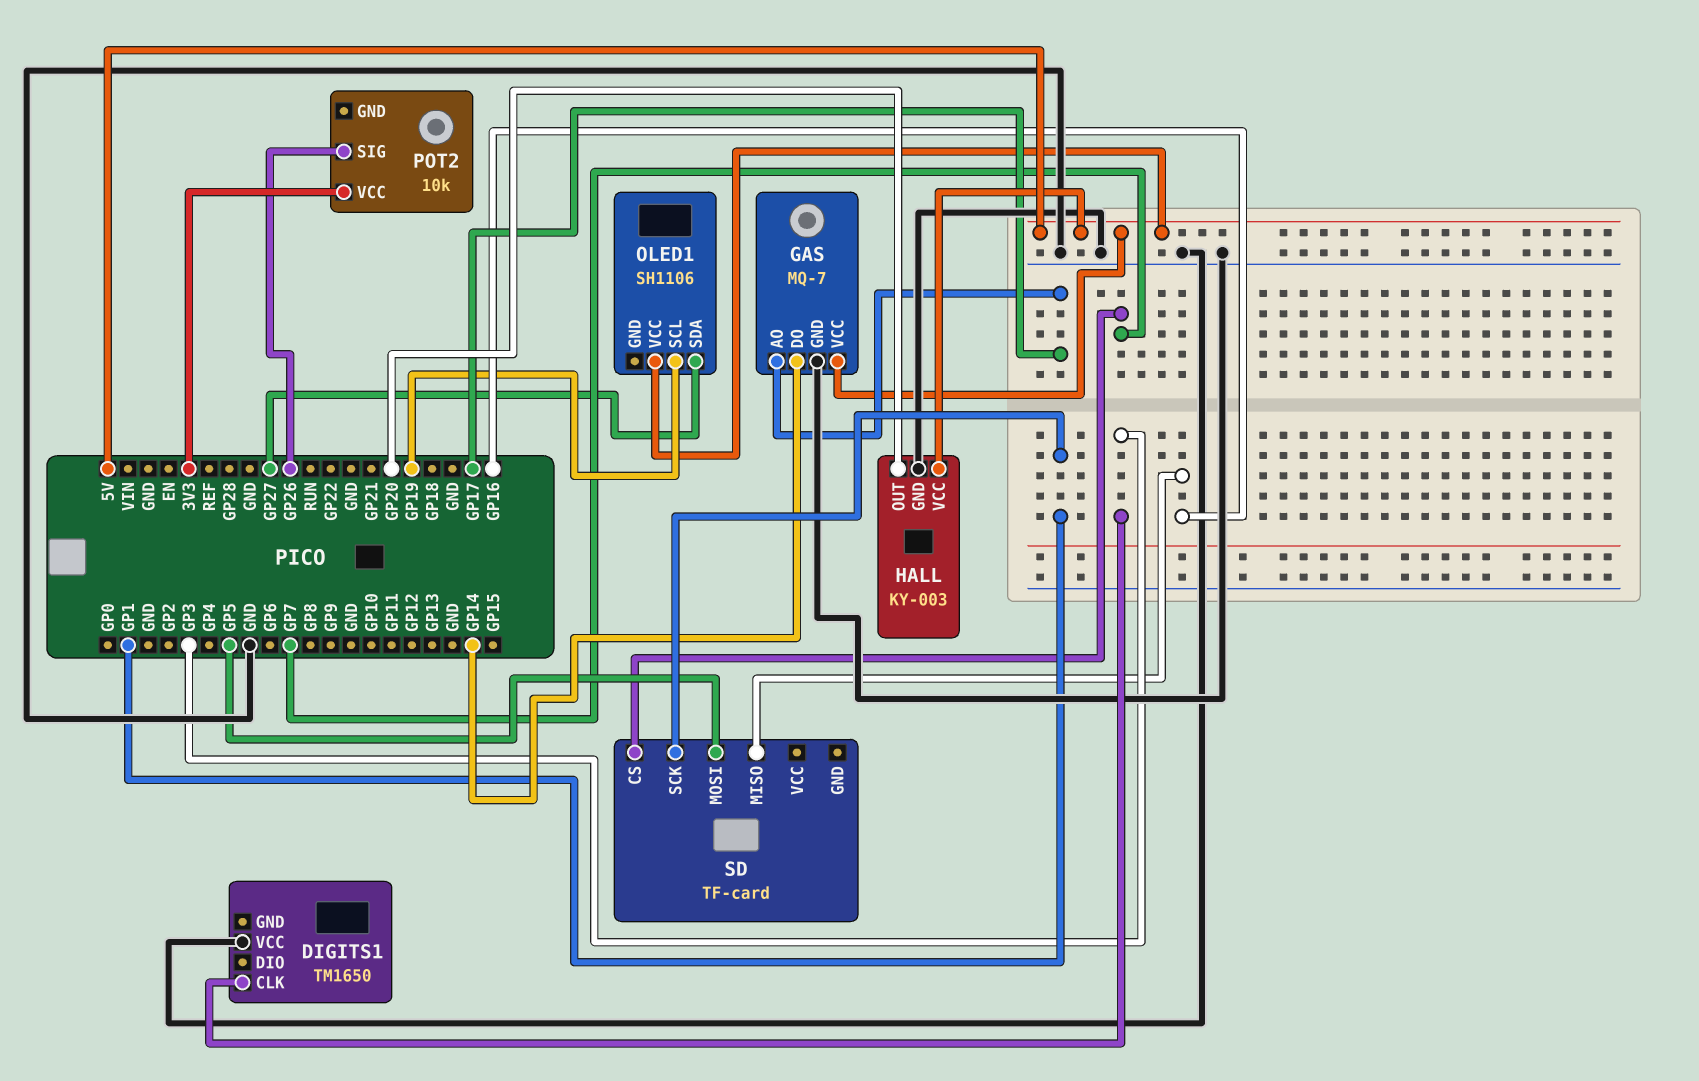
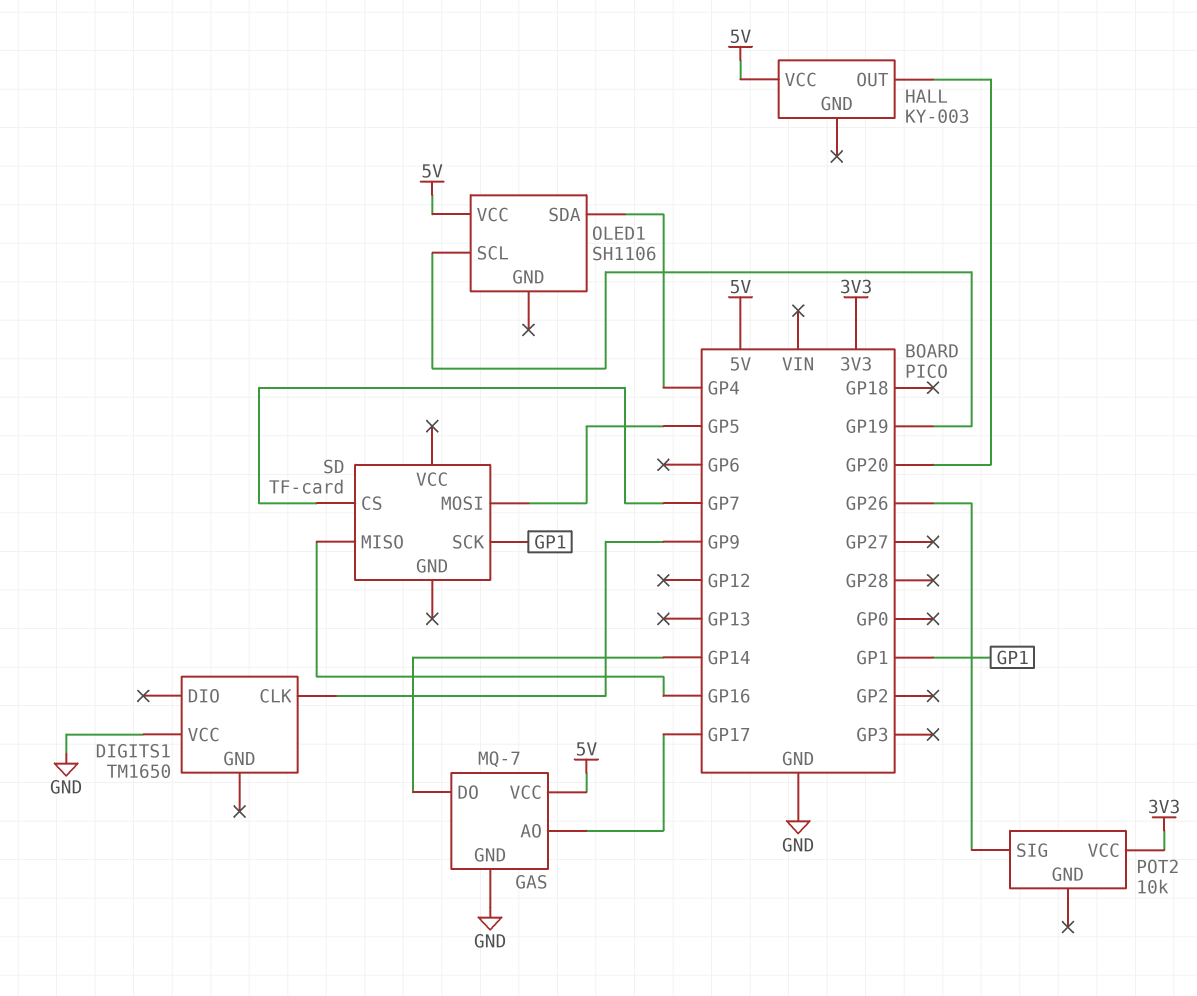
DIGITS1 pin CLK: GP3 -> GP9
HALL pin GND: GND -> none
OLED1 pin SDA: GP27 -> GP4

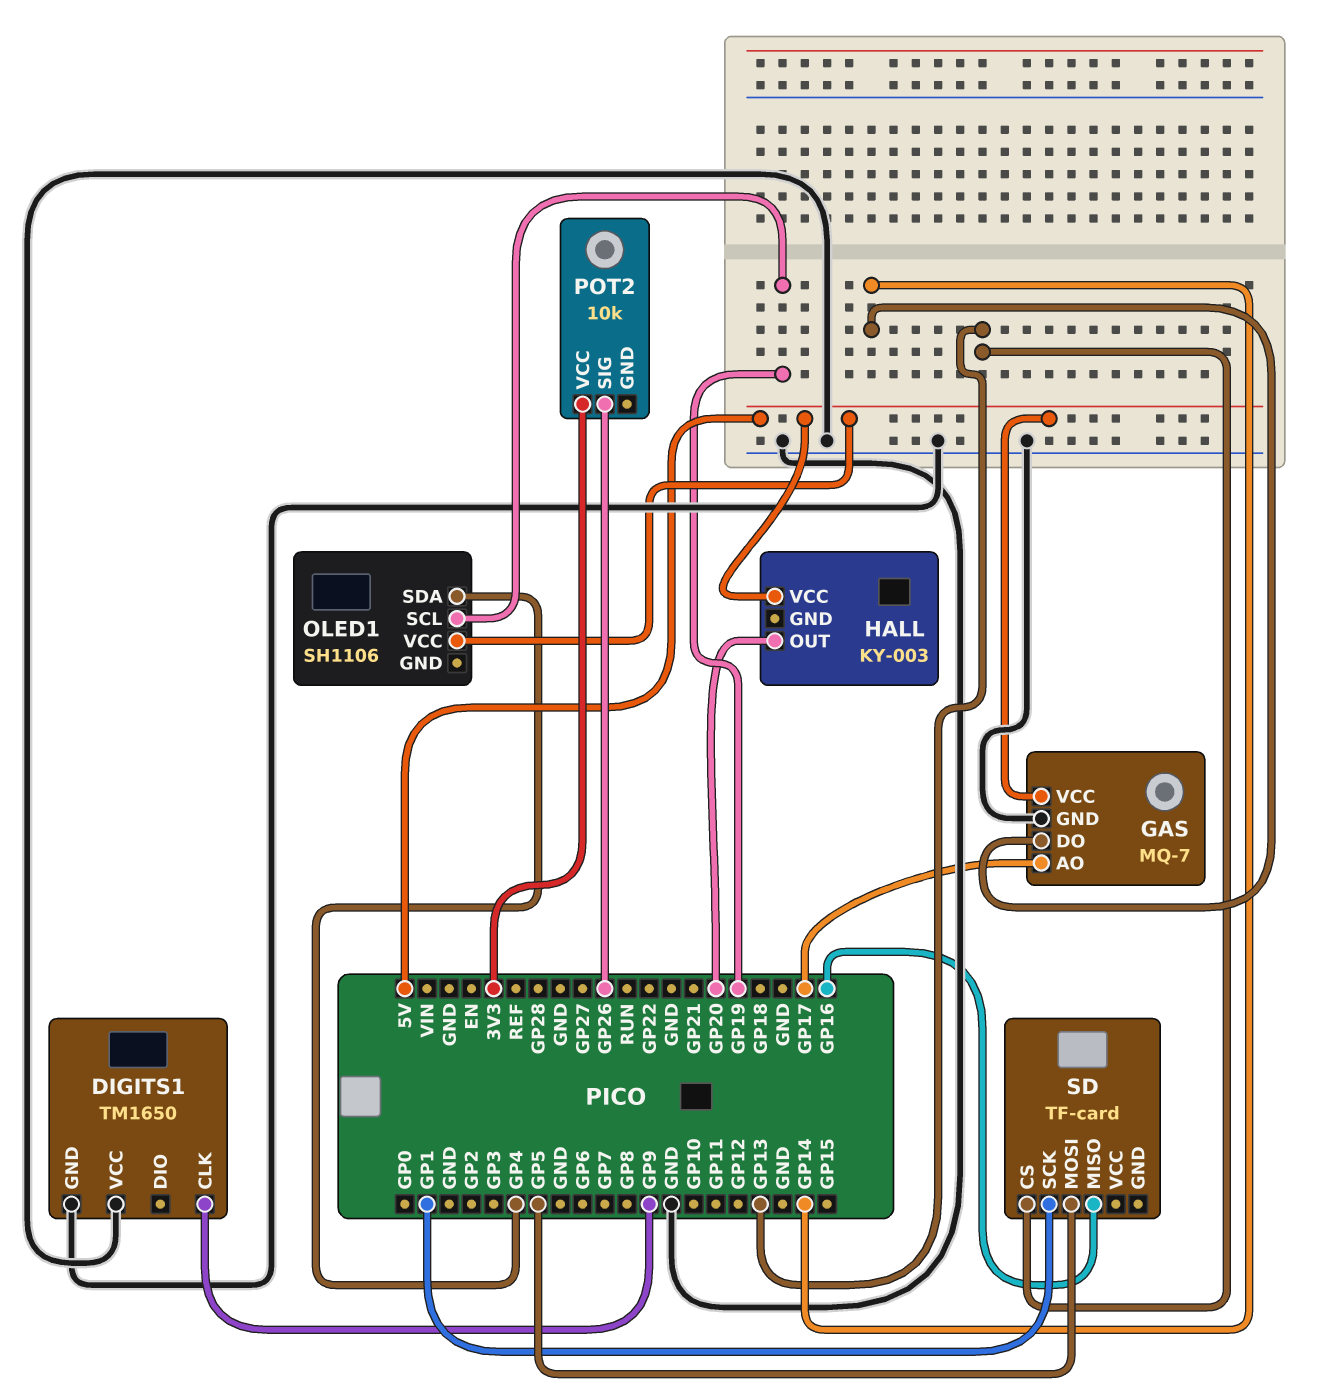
DIGITS1 pin GND: none -> GND
SD pin CS: GP7 -> GP13

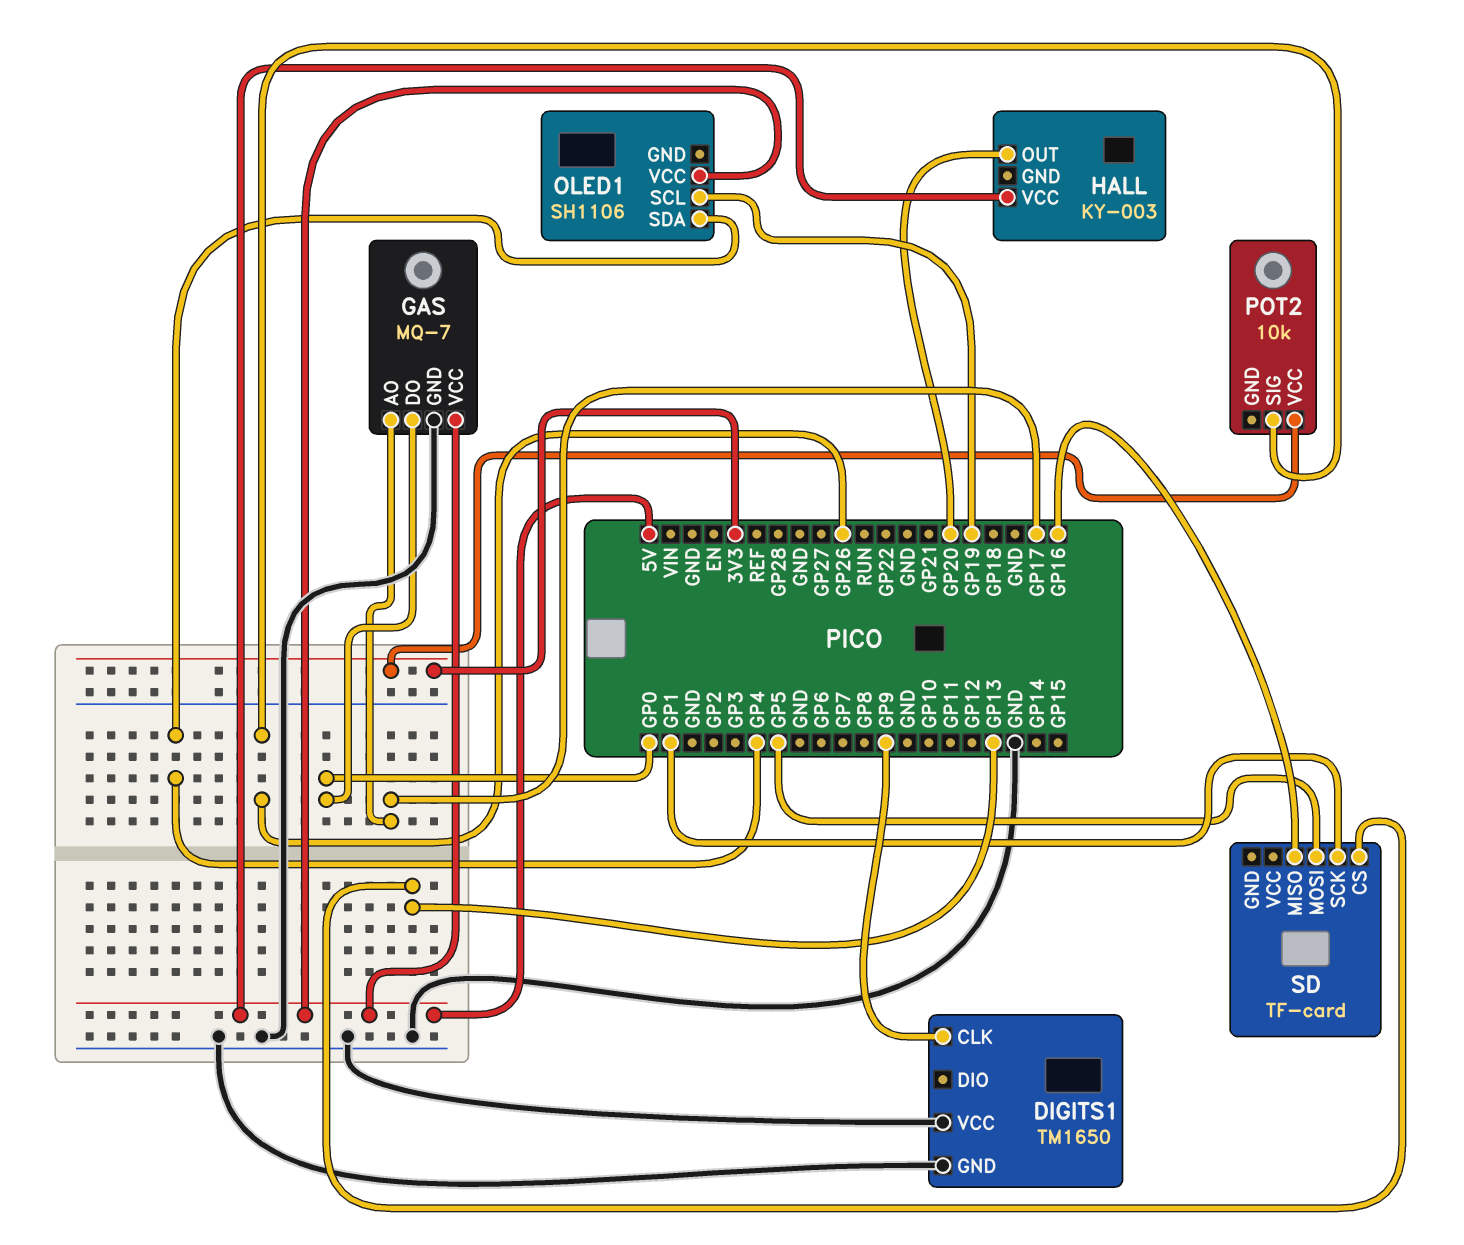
GAS pin DO: GP14 -> GP0

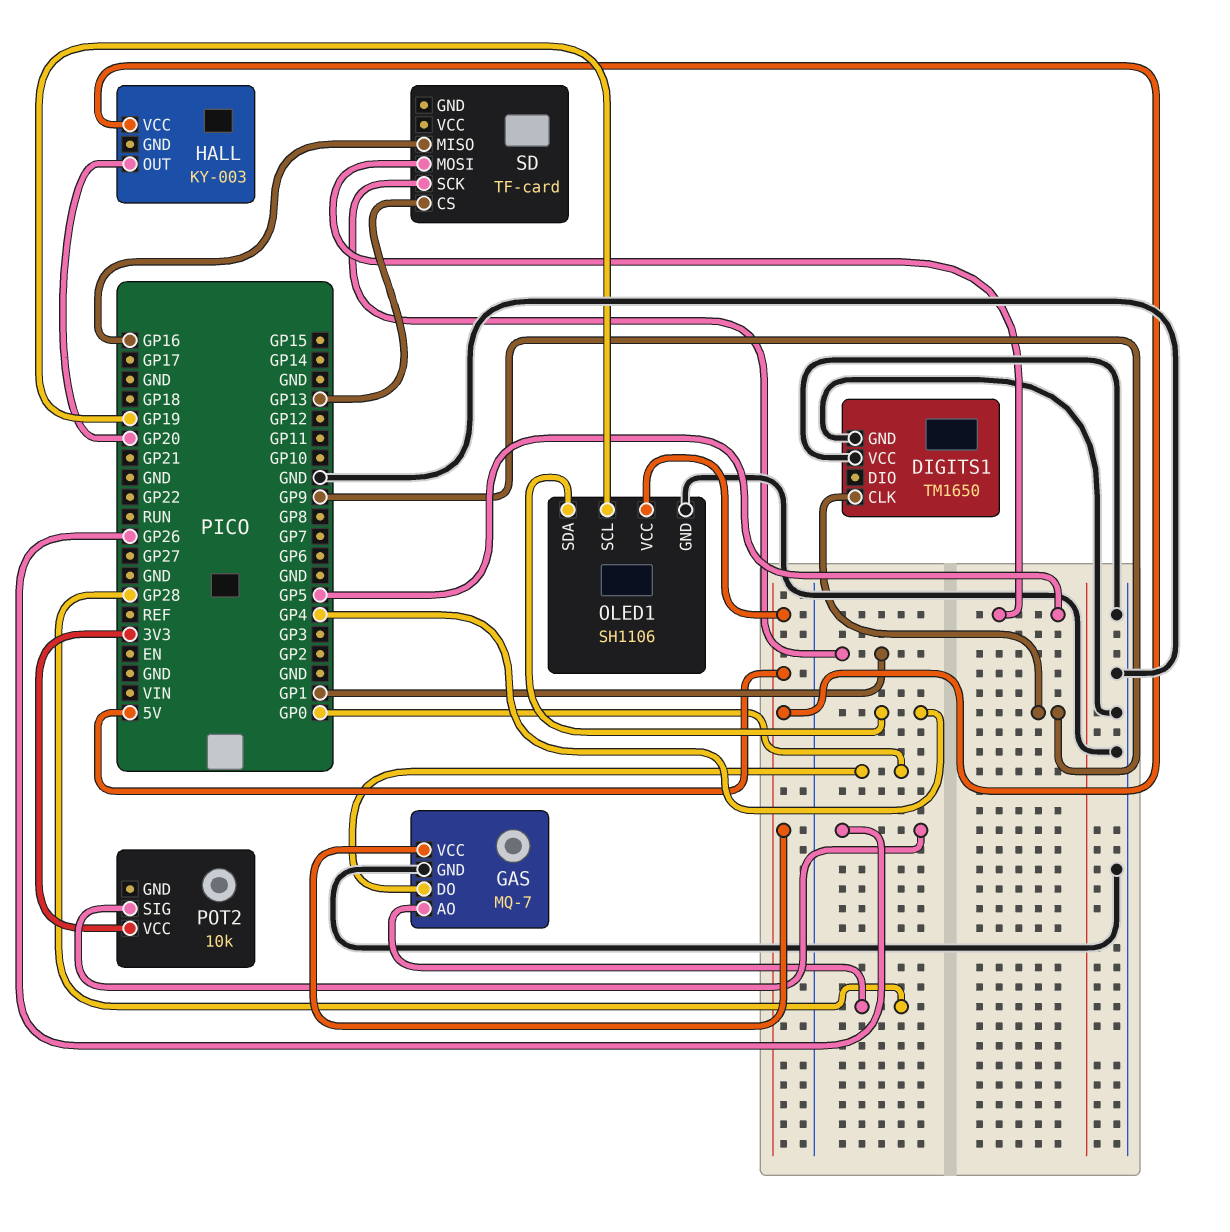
GAS pin AO: GP17 -> GP28
OLED1 pin GND: none -> GND

